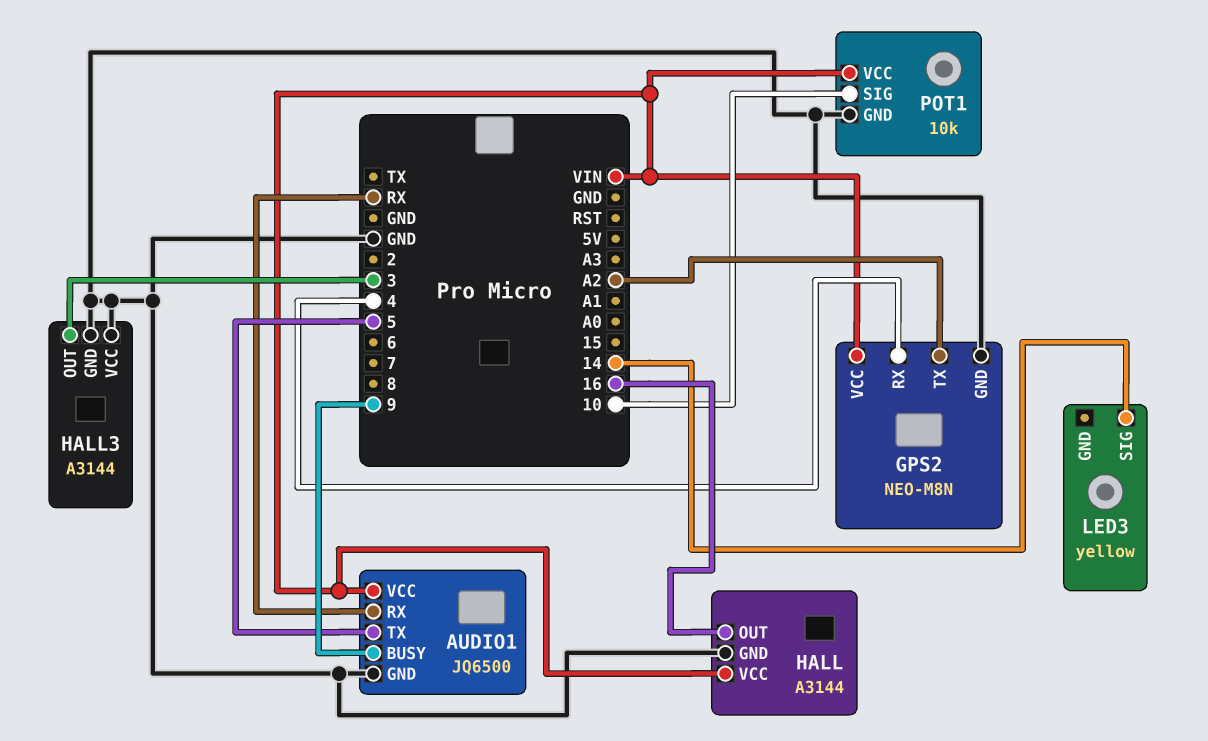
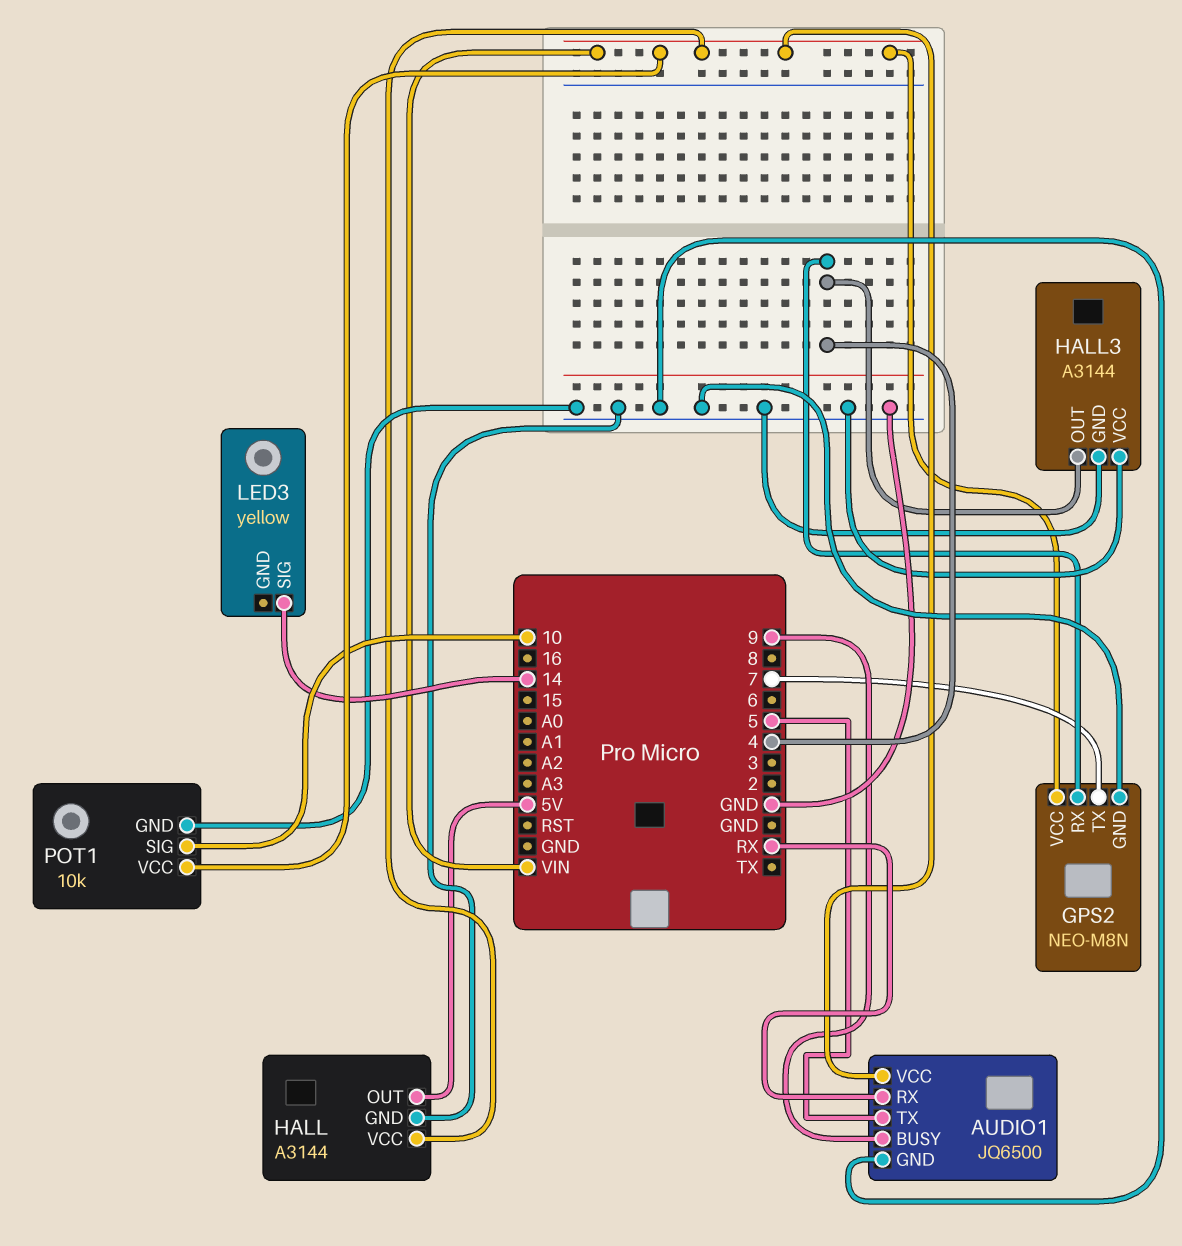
GPS2 pin TX: A2 -> 7
HALL pin OUT: 16 -> 5V
HALL3 pin OUT: 3 -> 4

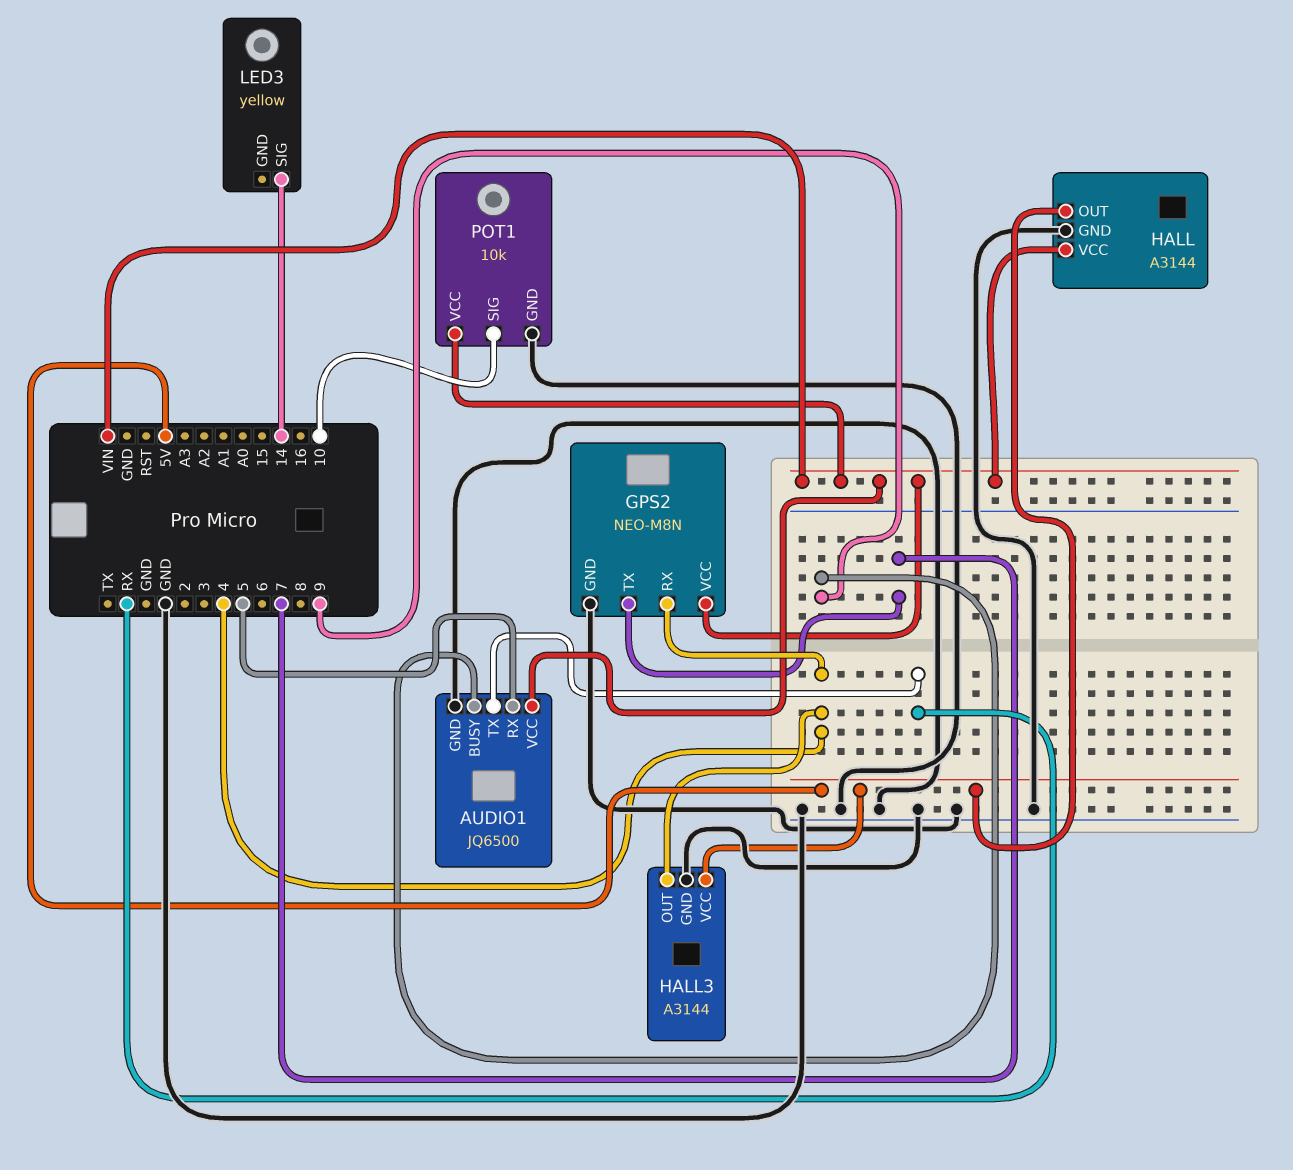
AUDIO1 pin RX: RX -> 5
AUDIO1 pin TX: 5 -> RX
HALL3 pin VCC: GND -> 5V

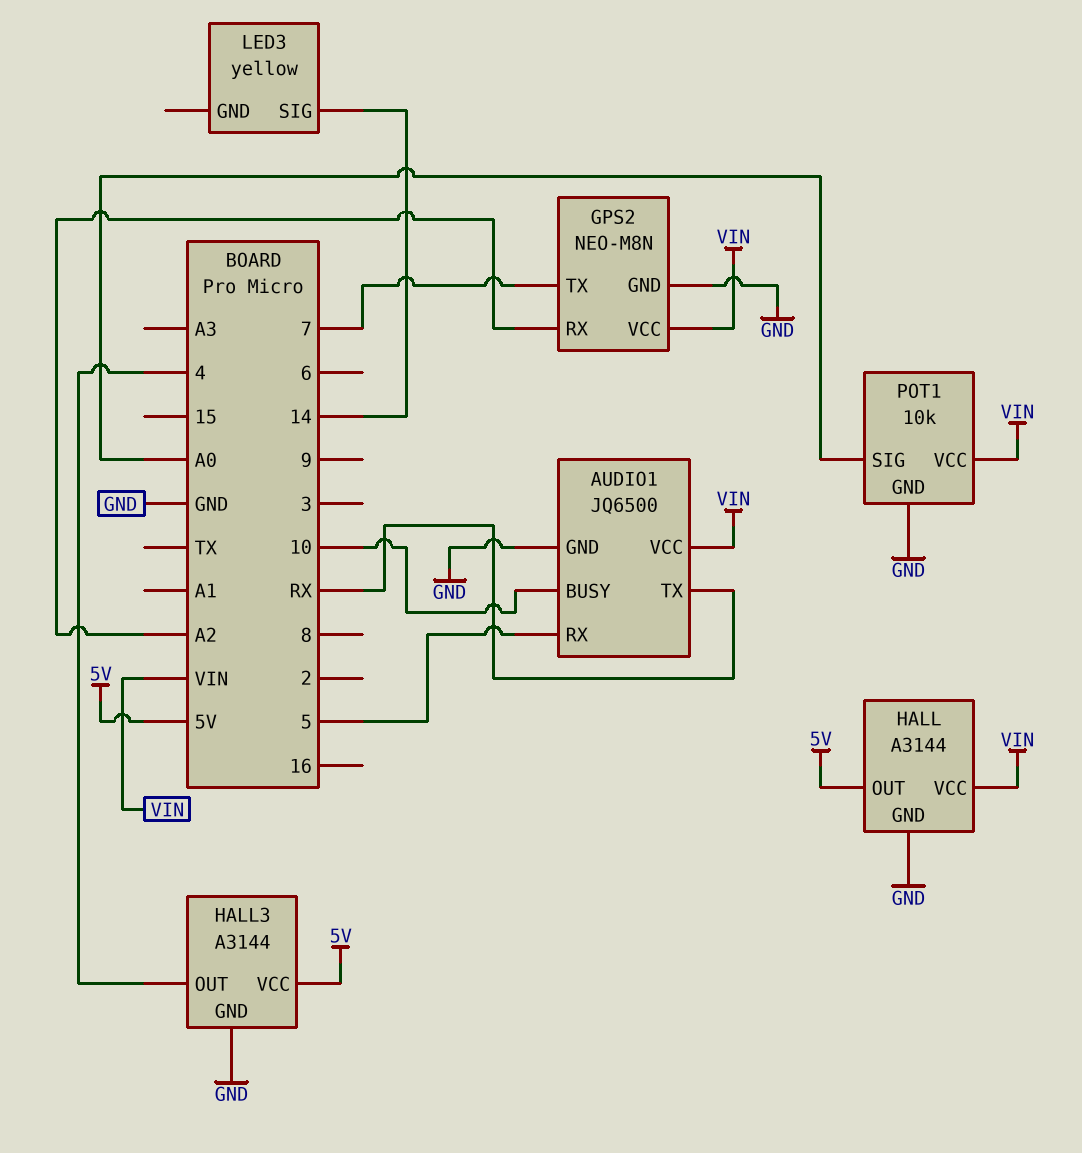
AUDIO1 pin BUSY: 9 -> 10
GPS2 pin RX: 4 -> A2
POT1 pin SIG: 10 -> A0

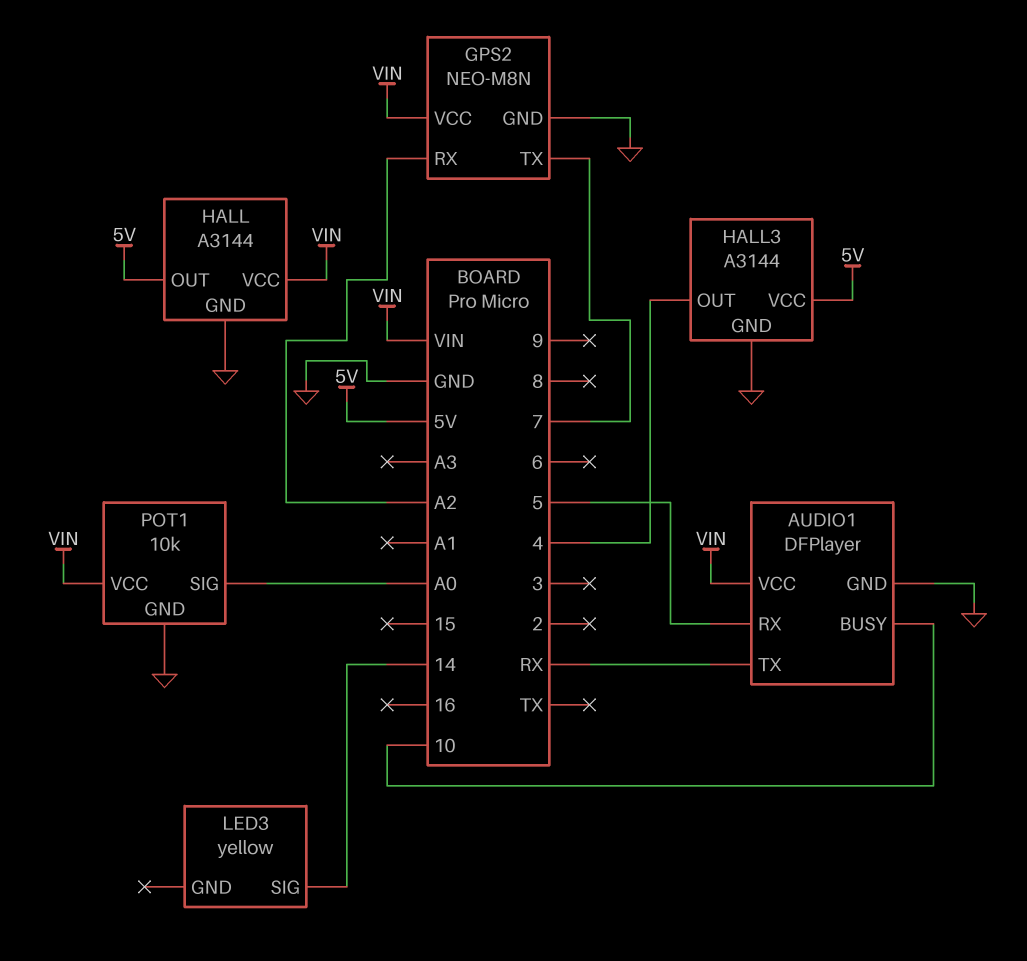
AUDIO1: JQ6500 -> DFPlayer

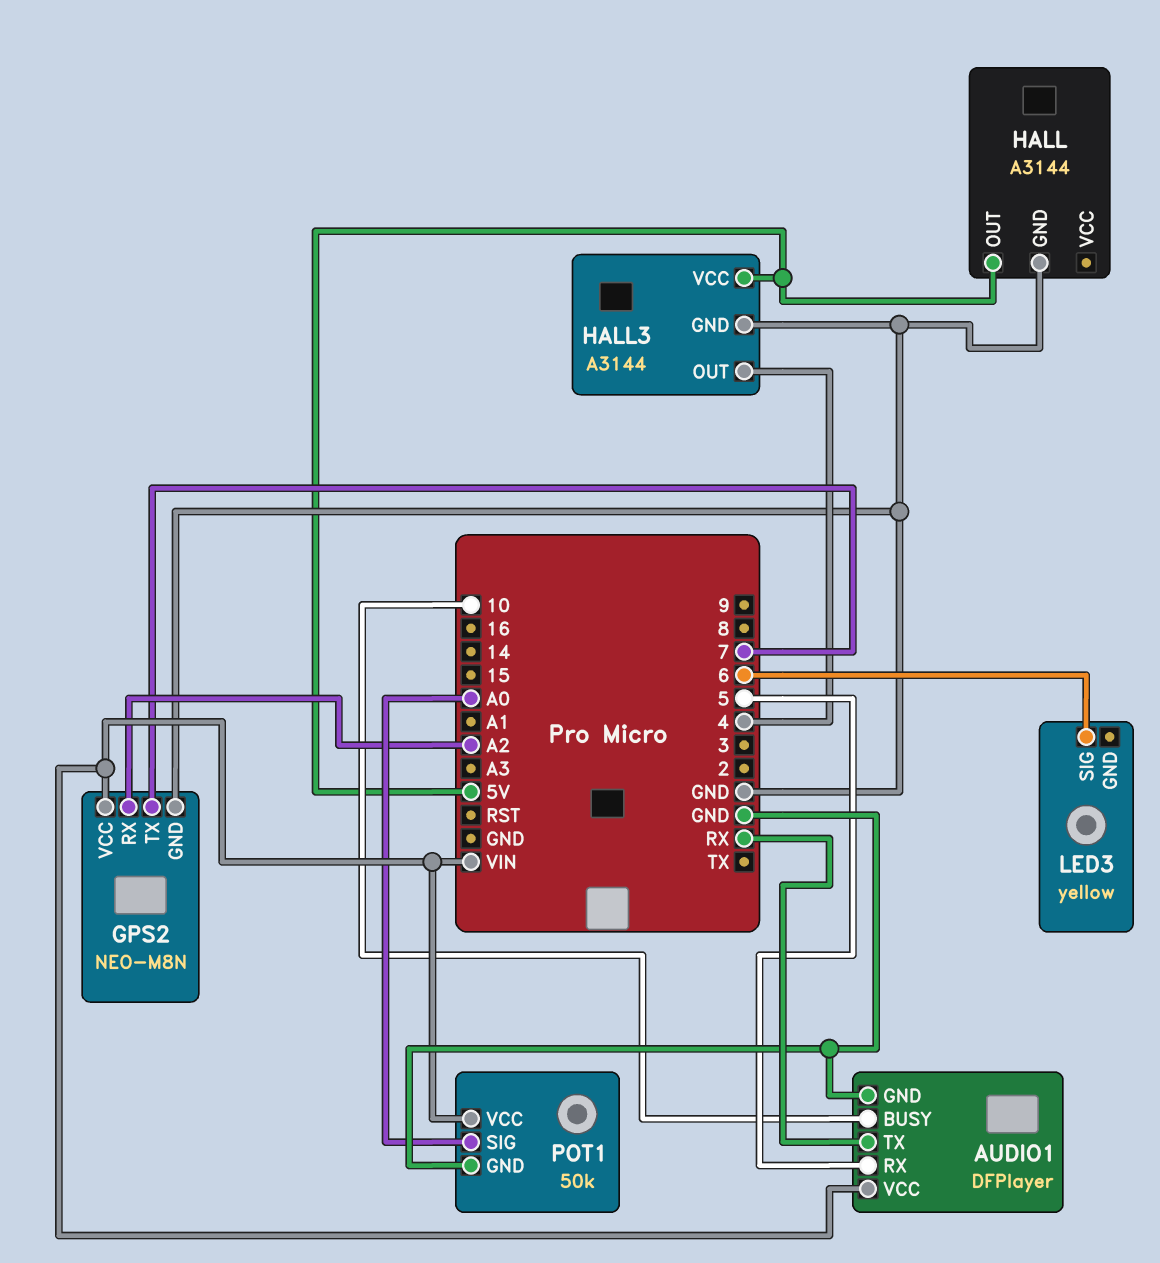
HALL pin VCC: VIN -> none
LED3 pin SIG: 14 -> 6
POT1: 10k -> 50k

